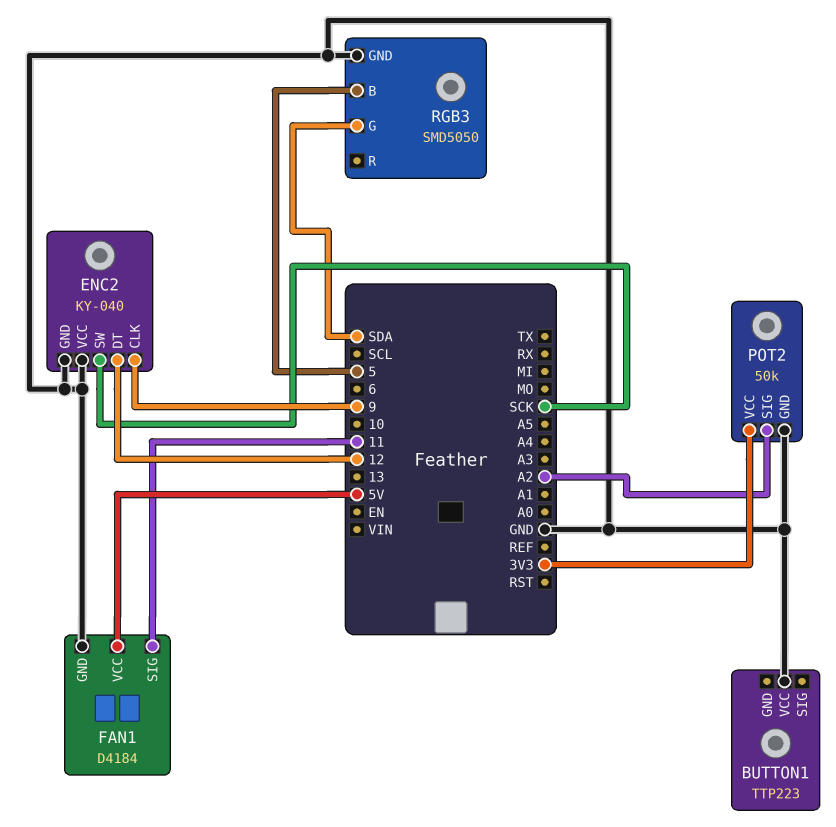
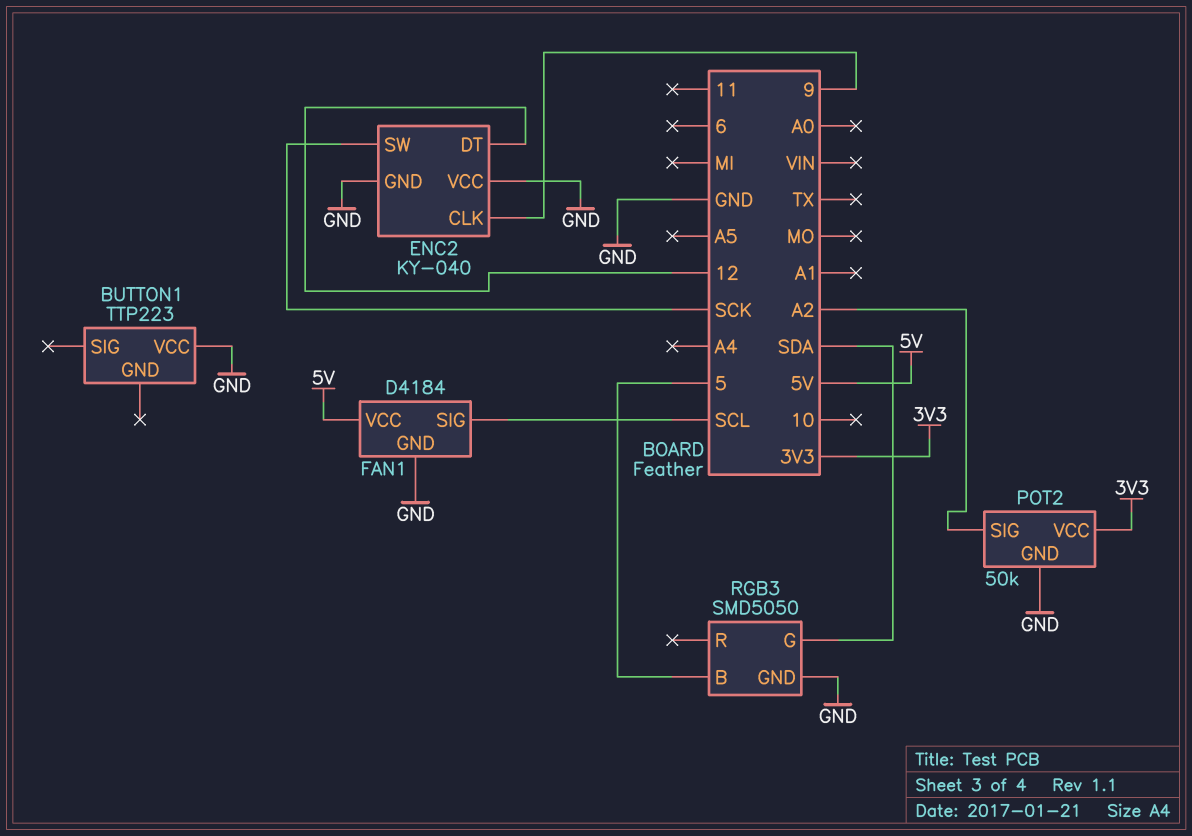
FAN1 pin SIG: 11 -> SCL

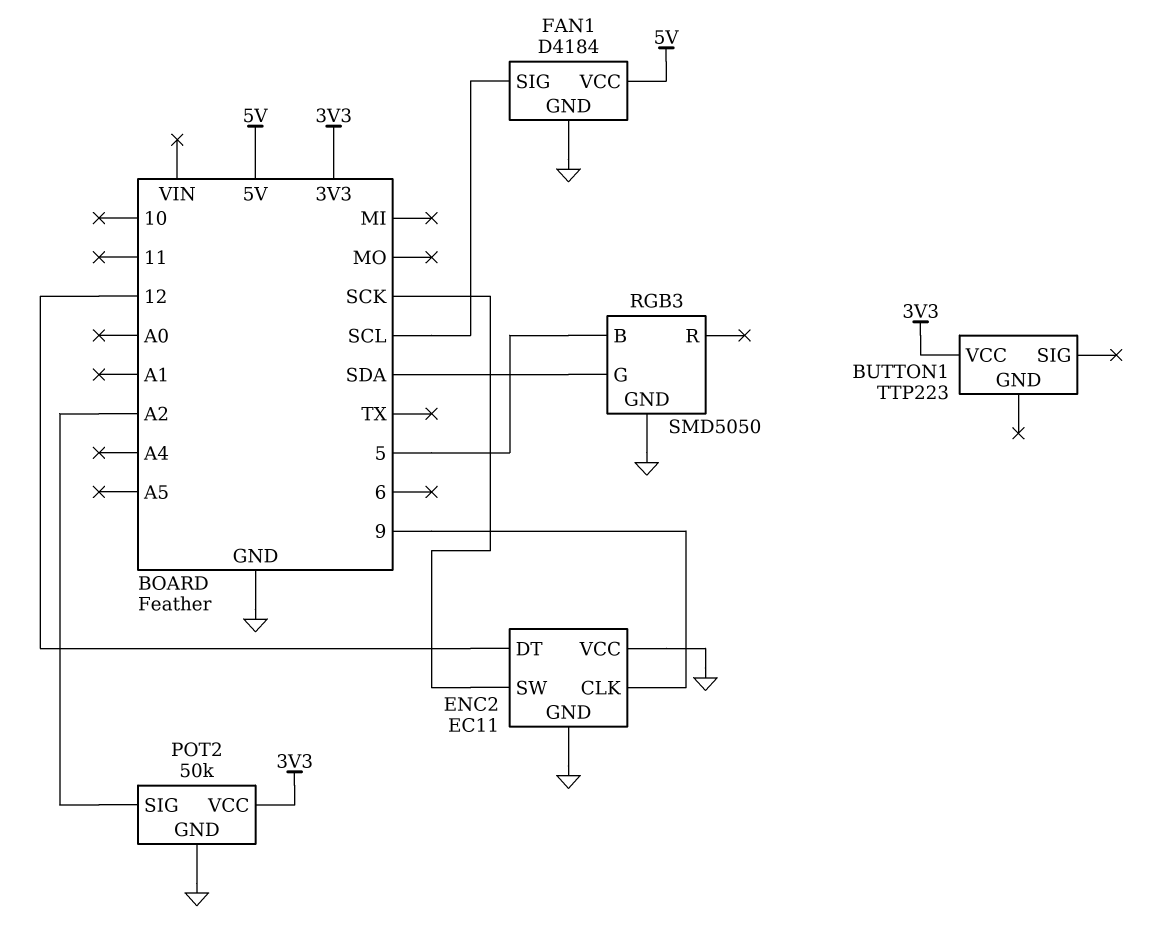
BUTTON1 pin VCC: GND -> 3V3
ENC2: KY-040 -> EC11

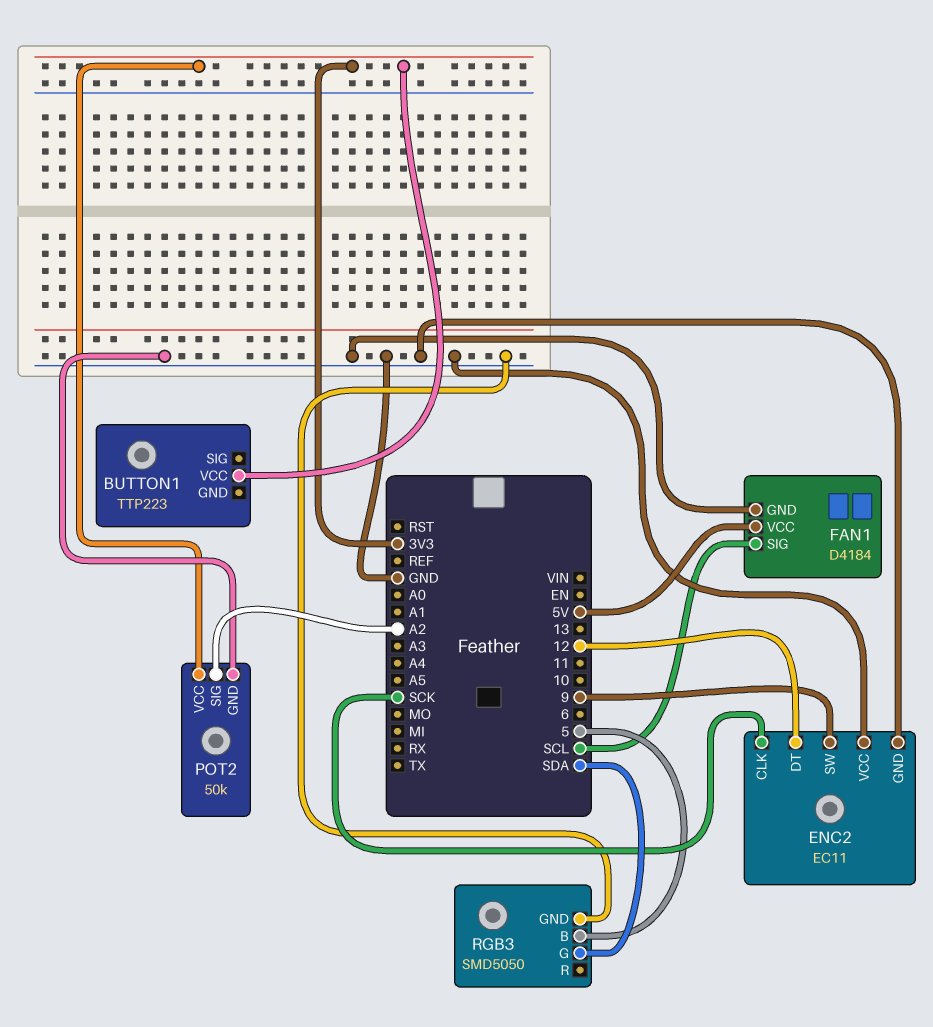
ENC2 pin CLK: 9 -> SCK
ENC2 pin SW: SCK -> 9

